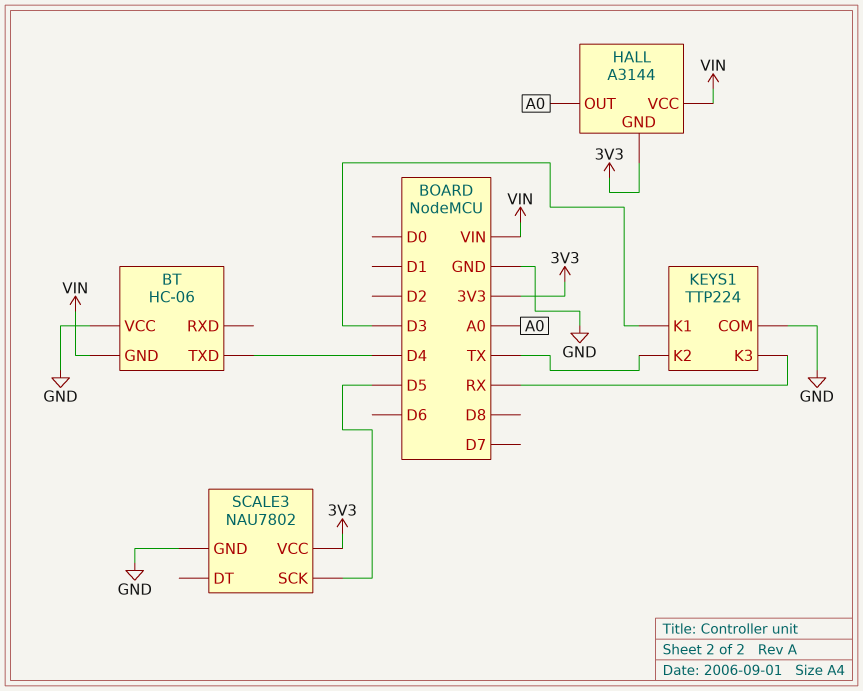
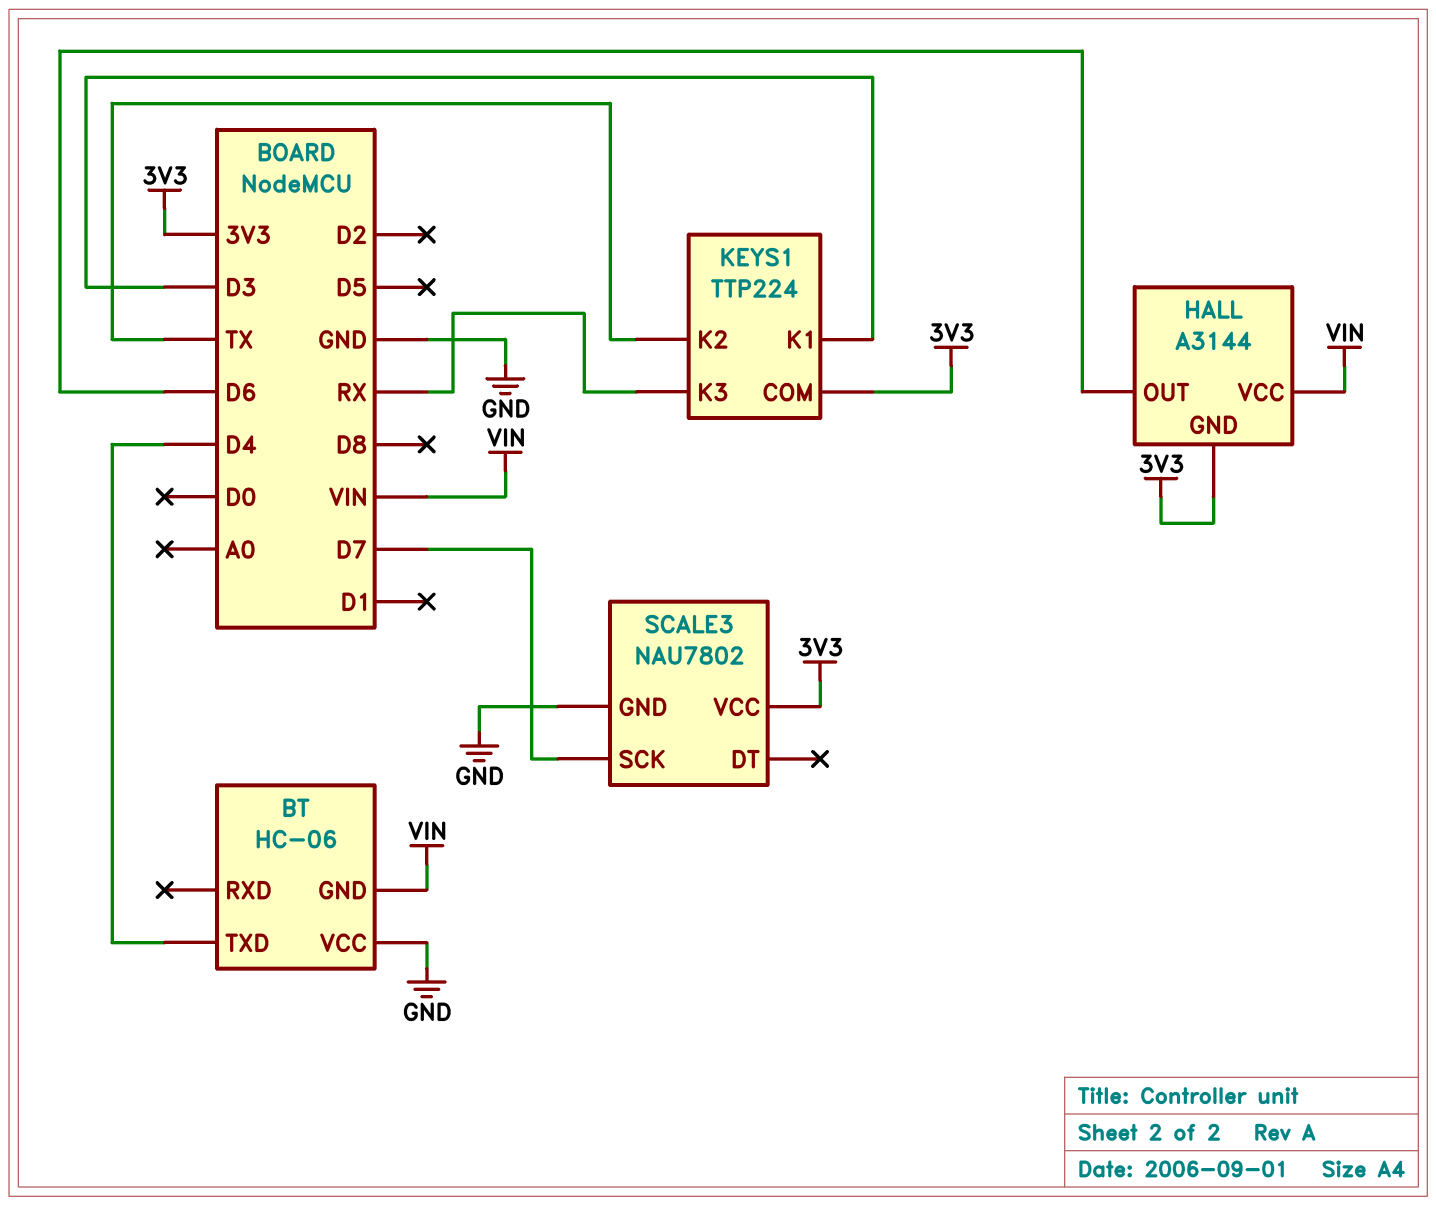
HALL pin OUT: A0 -> D6
KEYS1 pin COM: GND -> 3V3
SCALE3 pin SCK: D5 -> D7

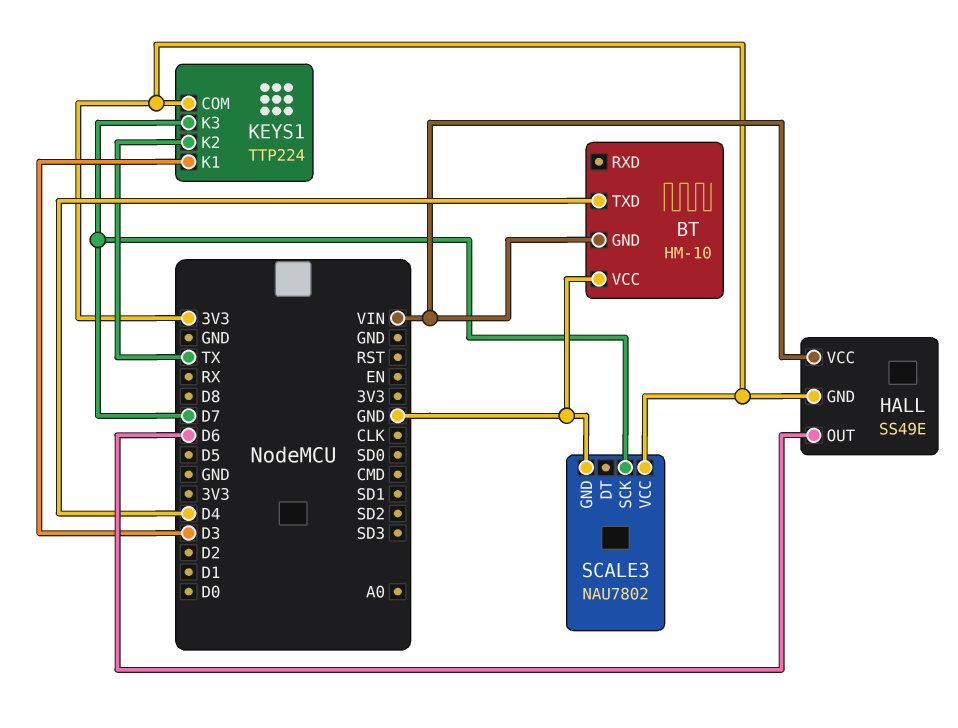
BT: HC-06 -> HM-10
HALL: A3144 -> SS49E
KEYS1 pin K3: RX -> D7

